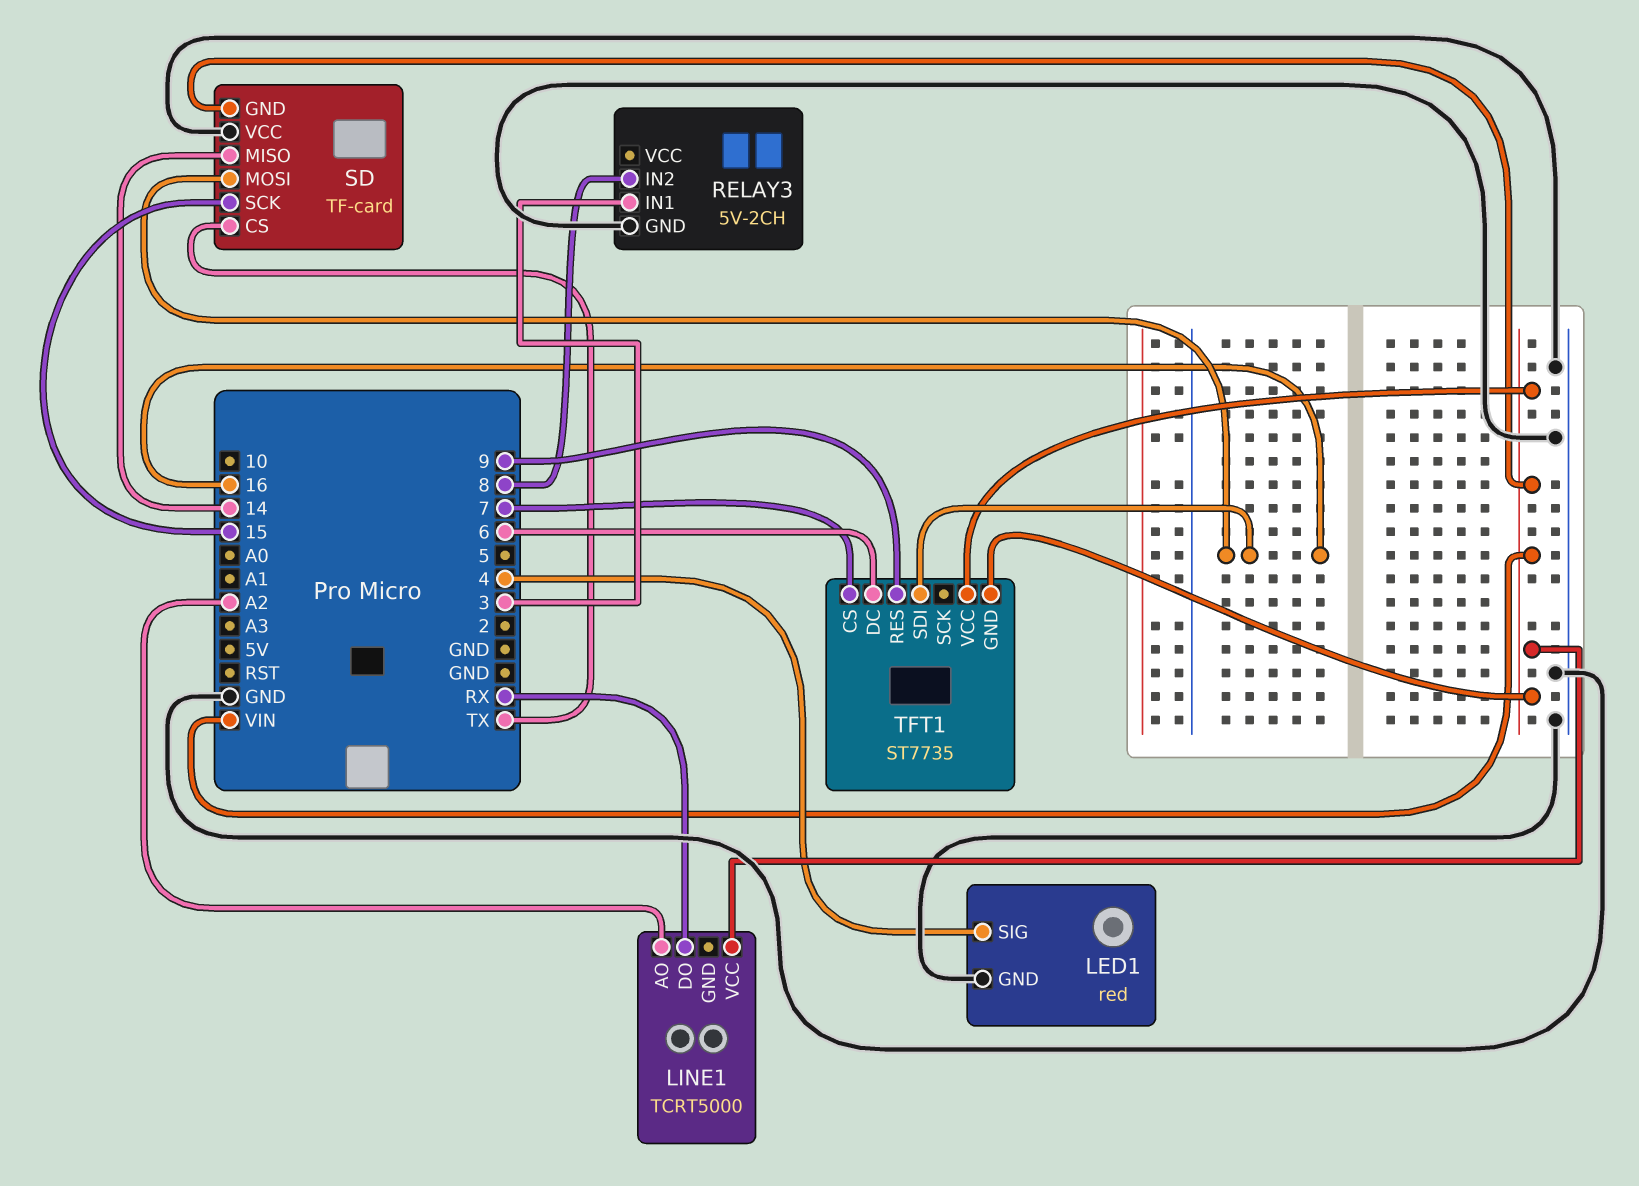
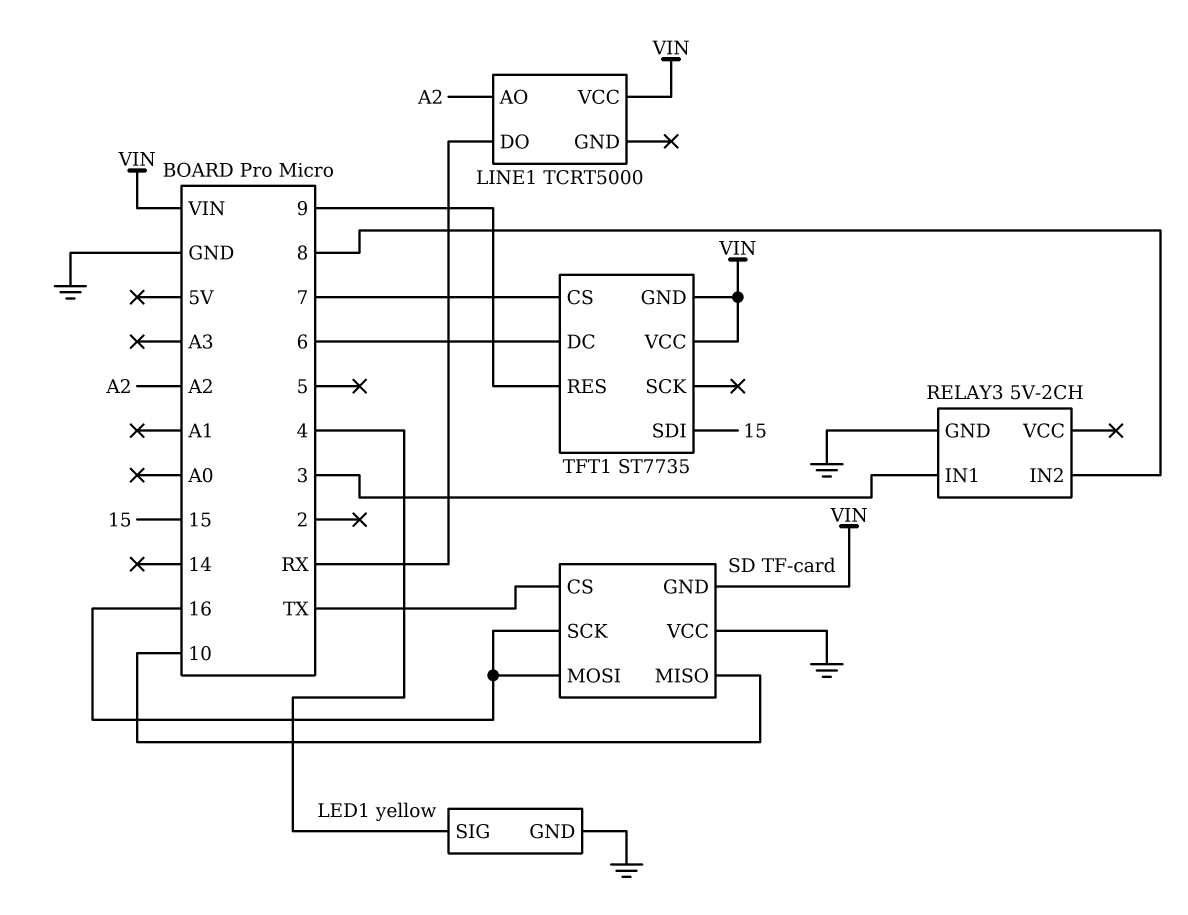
LED1: red -> yellow
SD pin MISO: 14 -> 10
SD pin SCK: 15 -> 16
TFT1 pin SDI: 16 -> 15

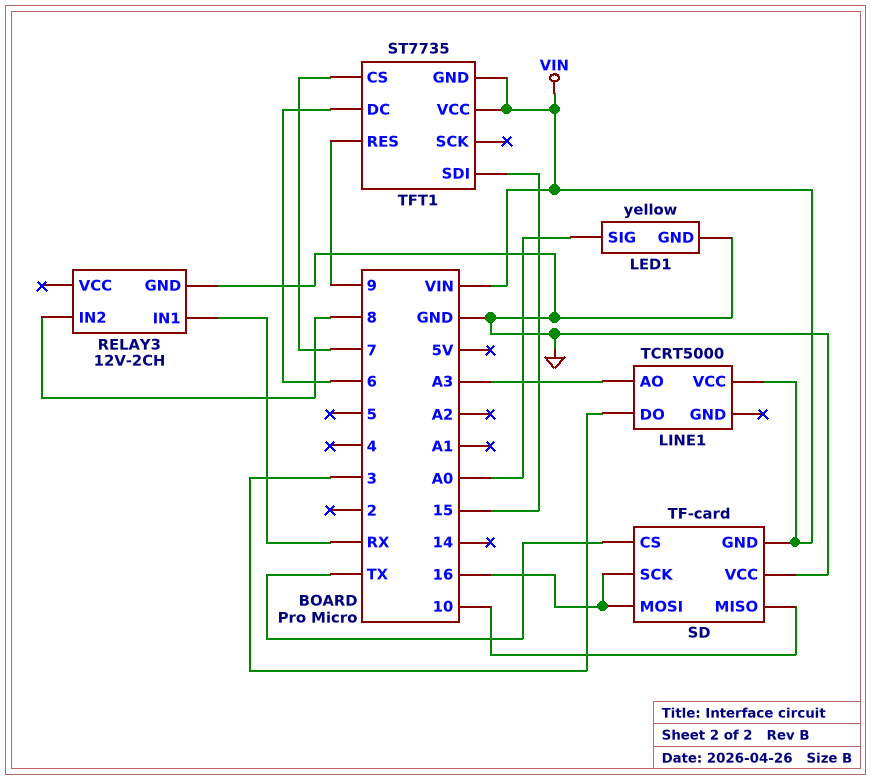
LED1 pin SIG: 4 -> A0
LINE1 pin AO: A2 -> A3
LINE1 pin DO: RX -> 3
RELAY3: 5V-2CH -> 12V-2CH
RELAY3 pin IN1: 3 -> RX

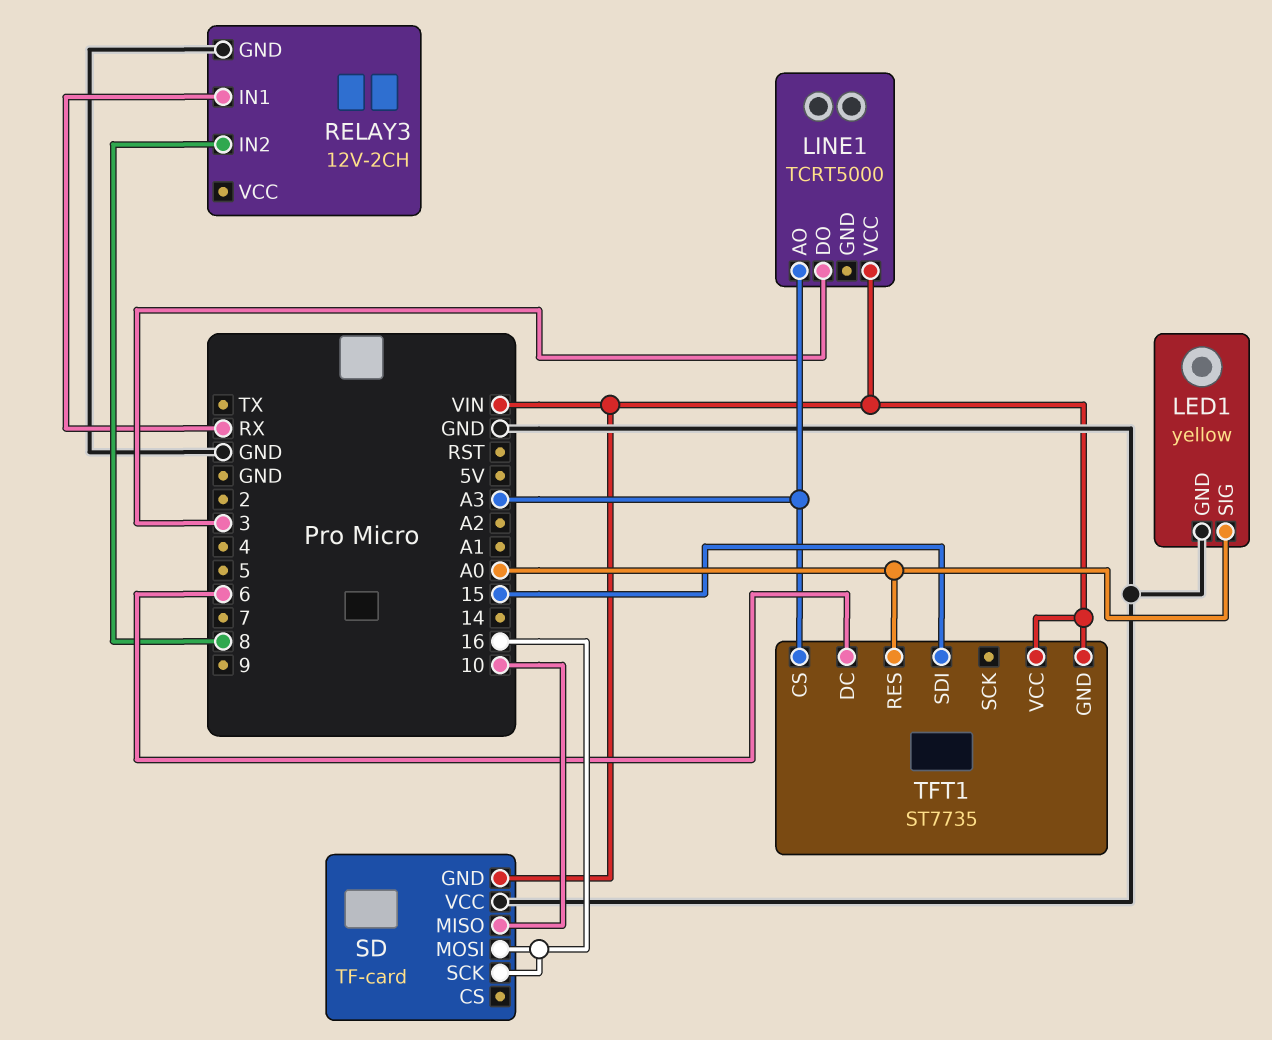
SD pin CS: TX -> none
TFT1 pin CS: 7 -> A3
TFT1 pin RES: 9 -> A0

